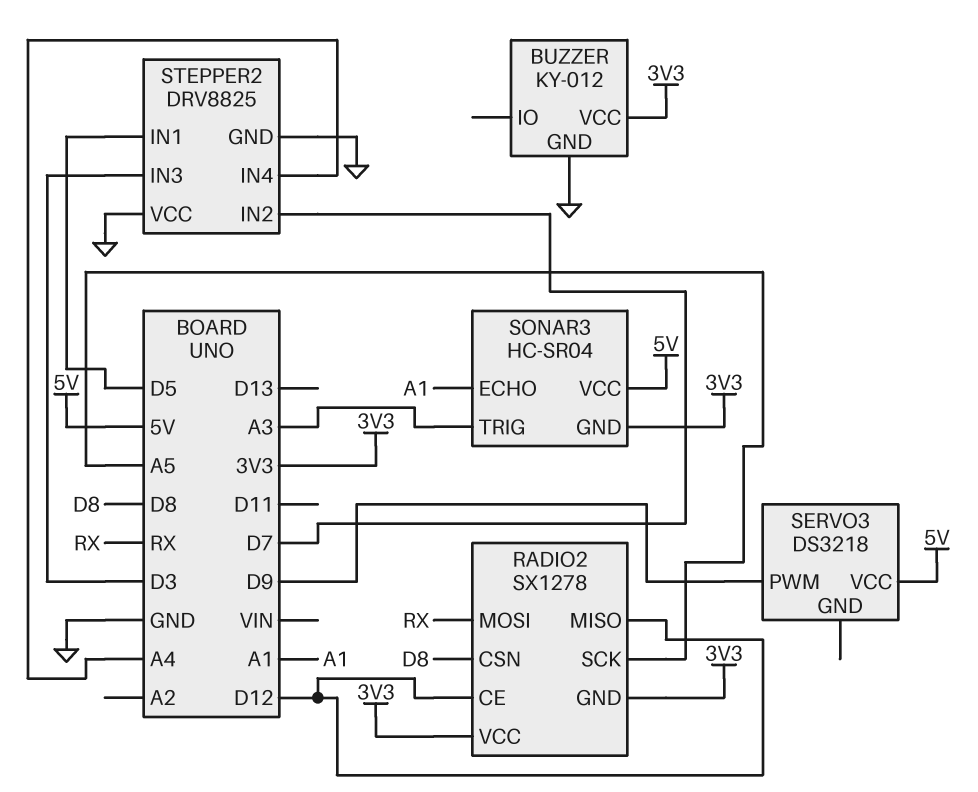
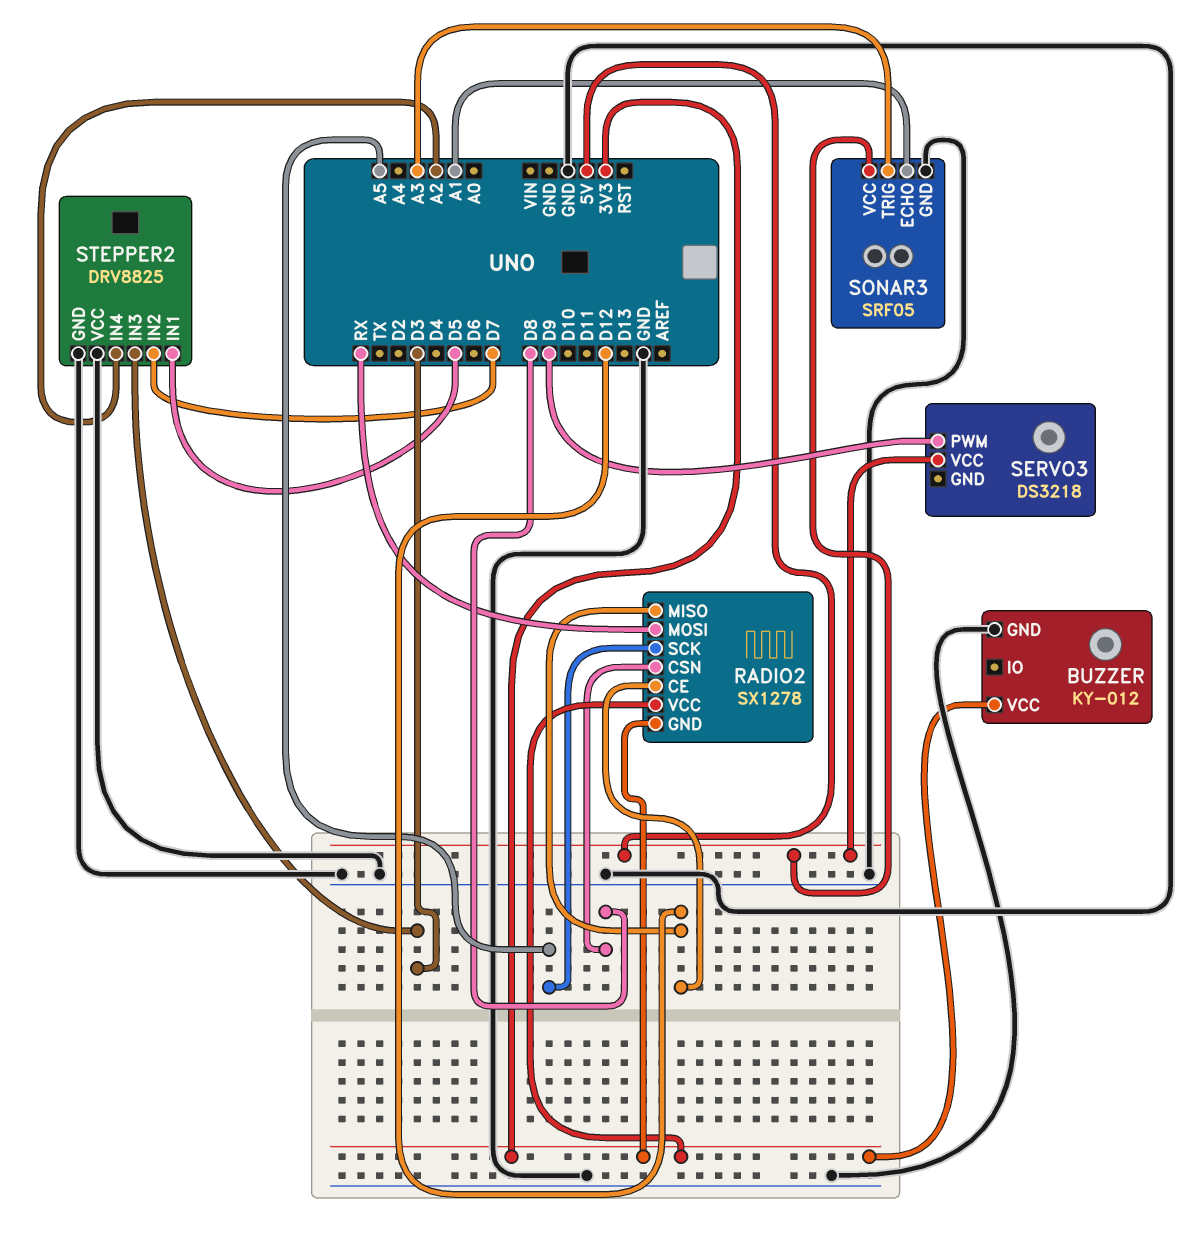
SONAR3: HC-SR04 -> SRF05
SONAR3 pin GND: 3V3 -> GND
STEPPER2 pin IN4: A4 -> A2

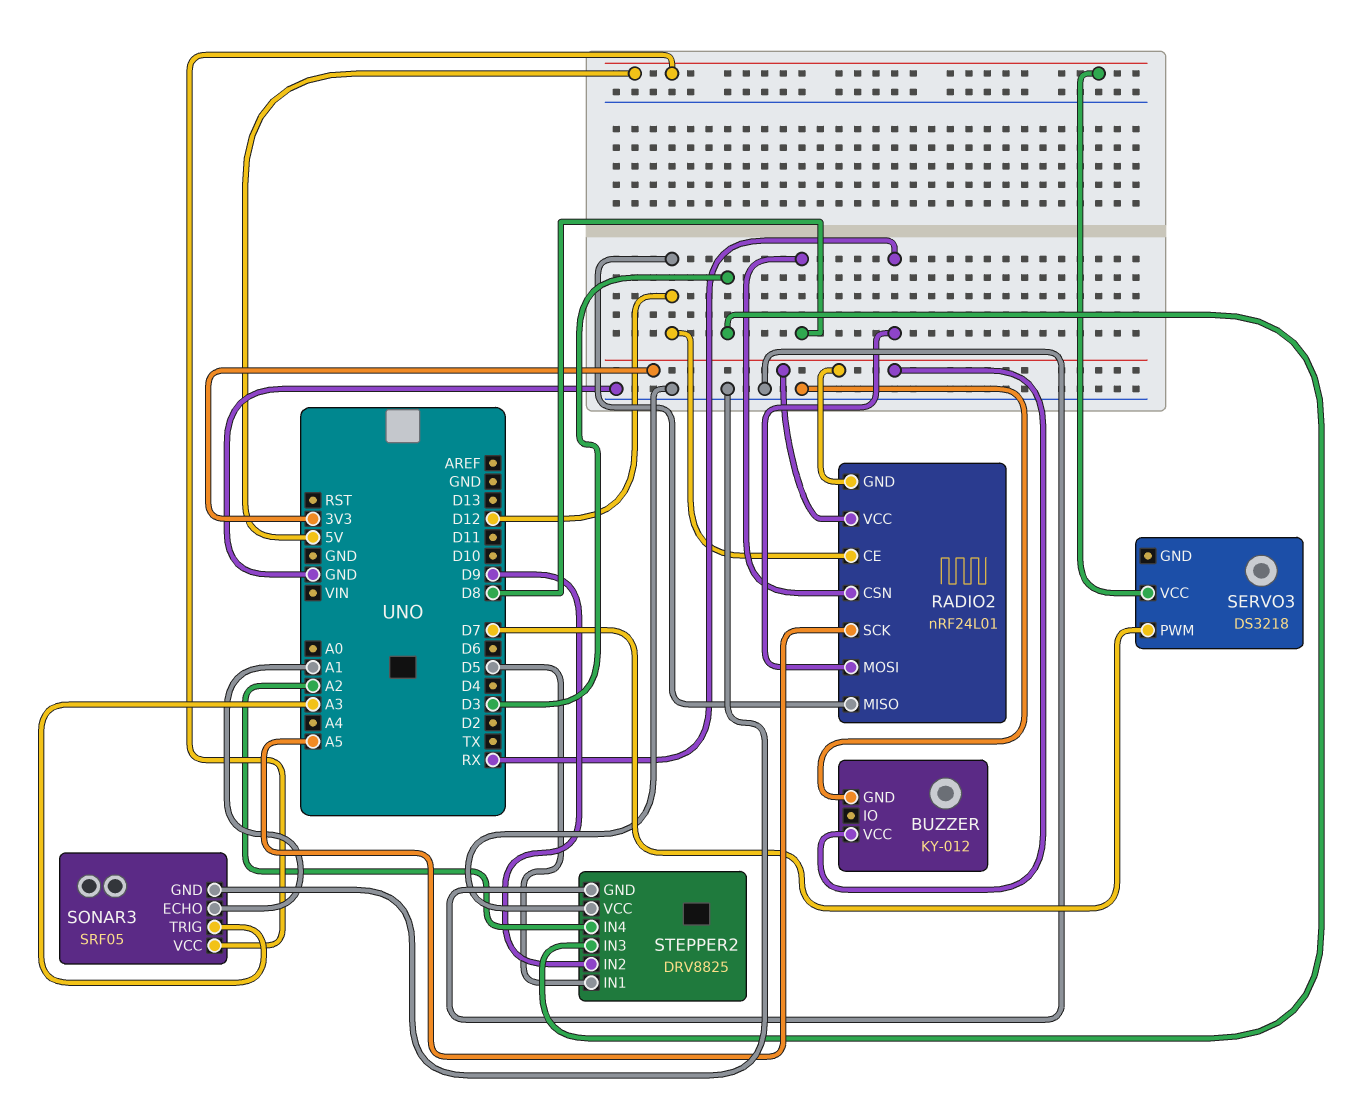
RADIO2: SX1278 -> nRF24L01
SERVO3 pin PWM: D9 -> D7
STEPPER2 pin IN2: D7 -> D9

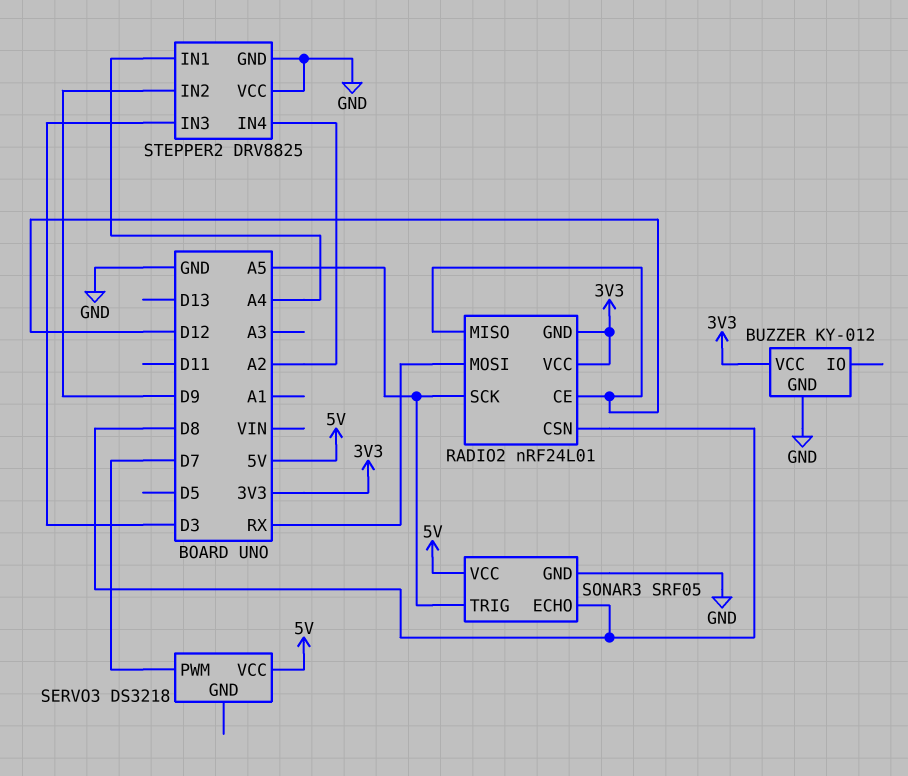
SONAR3 pin ECHO: A1 -> D8
SONAR3 pin TRIG: A3 -> A5
STEPPER2 pin IN1: D5 -> A4

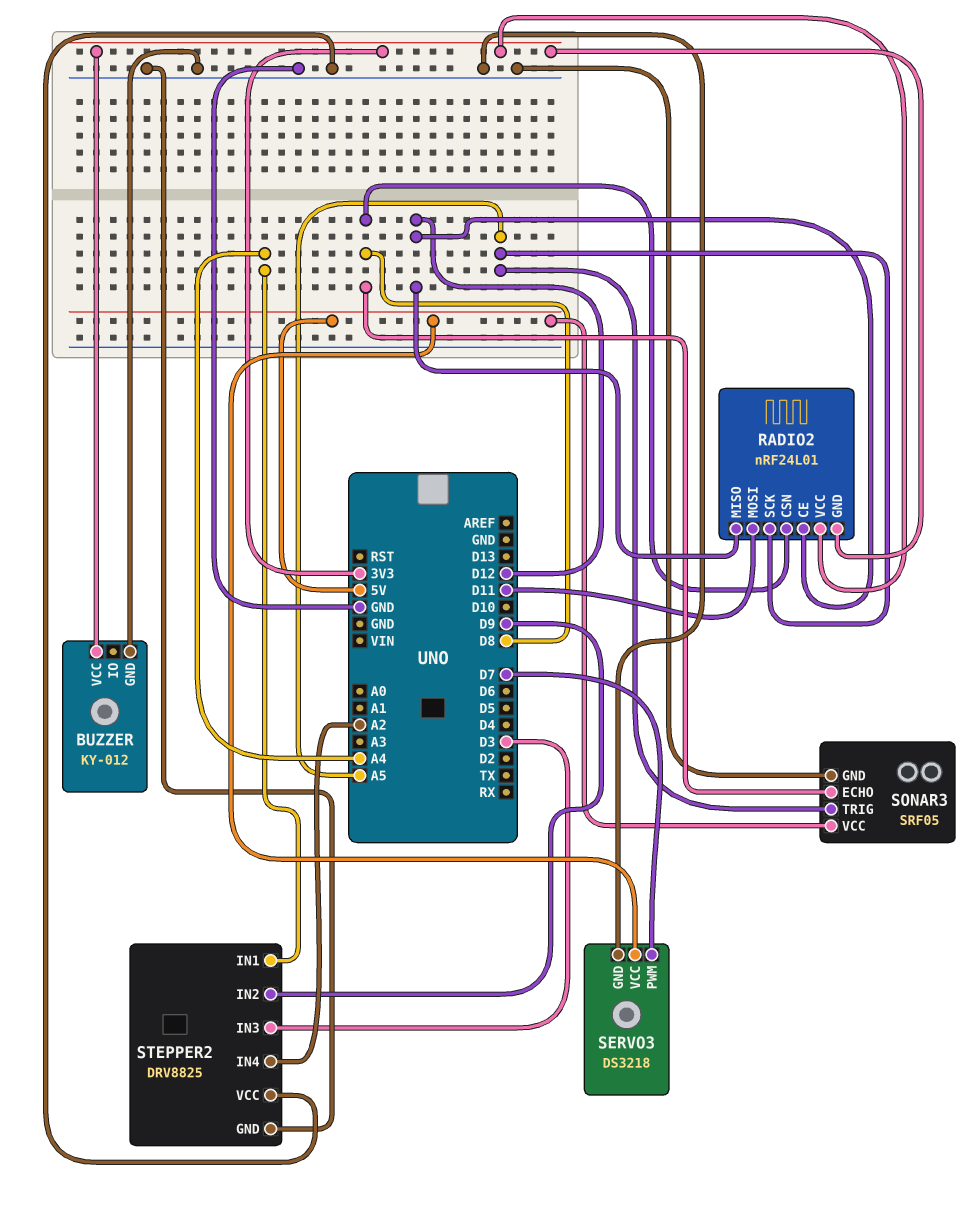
RADIO2 pin MOSI: RX -> D11
SERVO3 pin GND: none -> GND

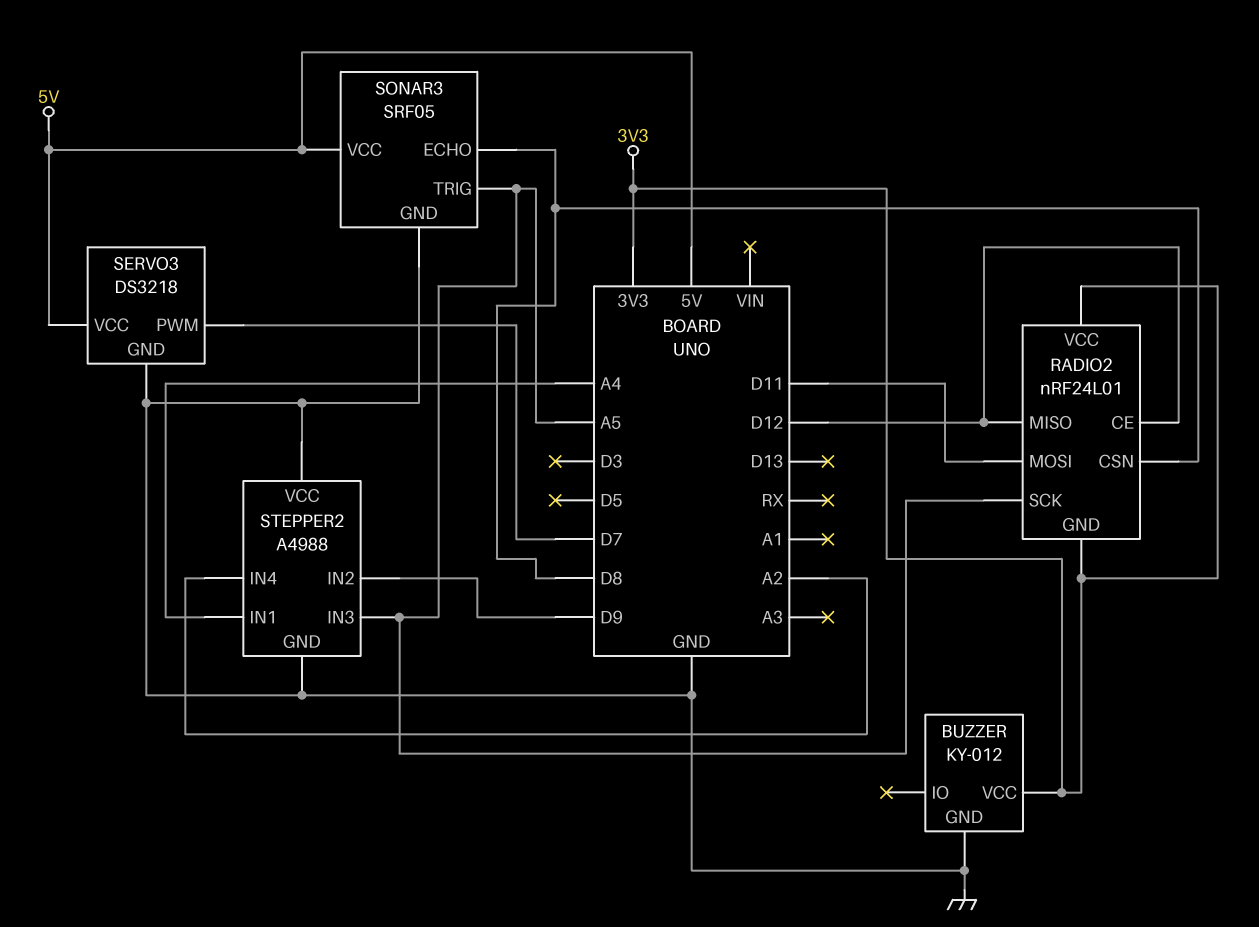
STEPPER2: DRV8825 -> A4988
STEPPER2 pin IN3: D3 -> A5

